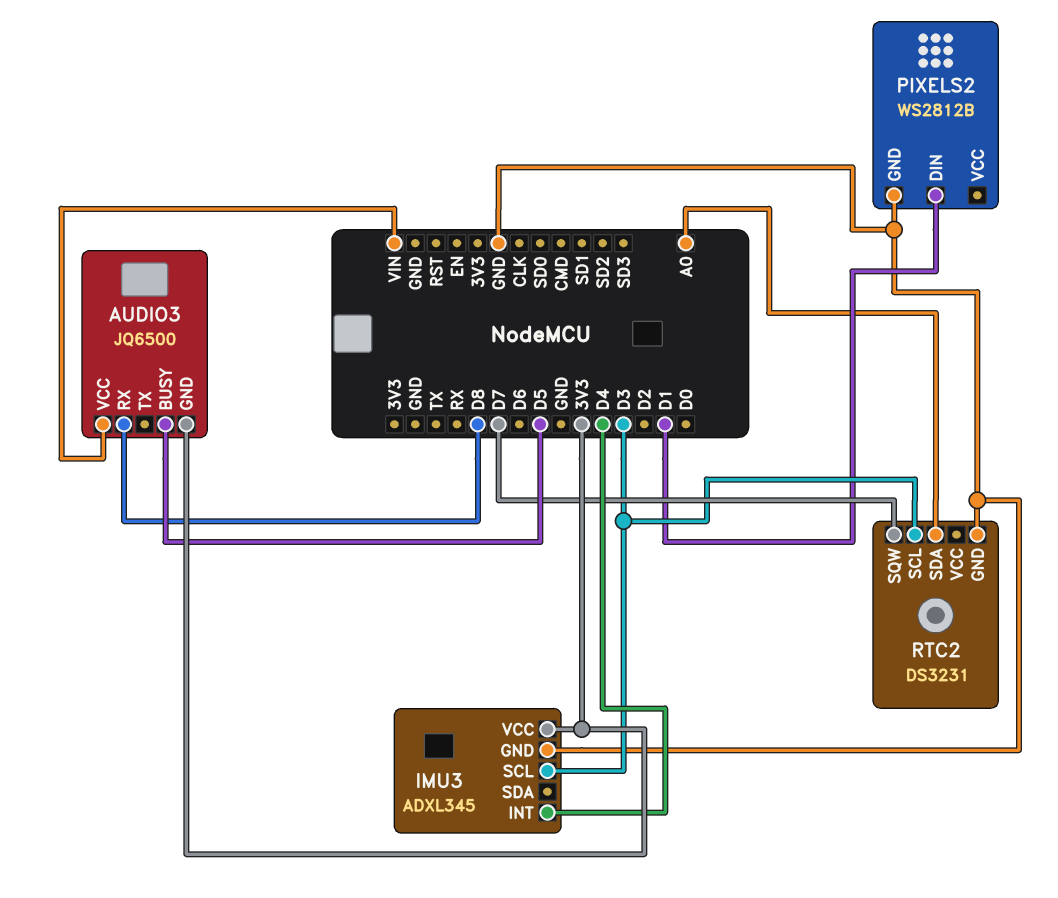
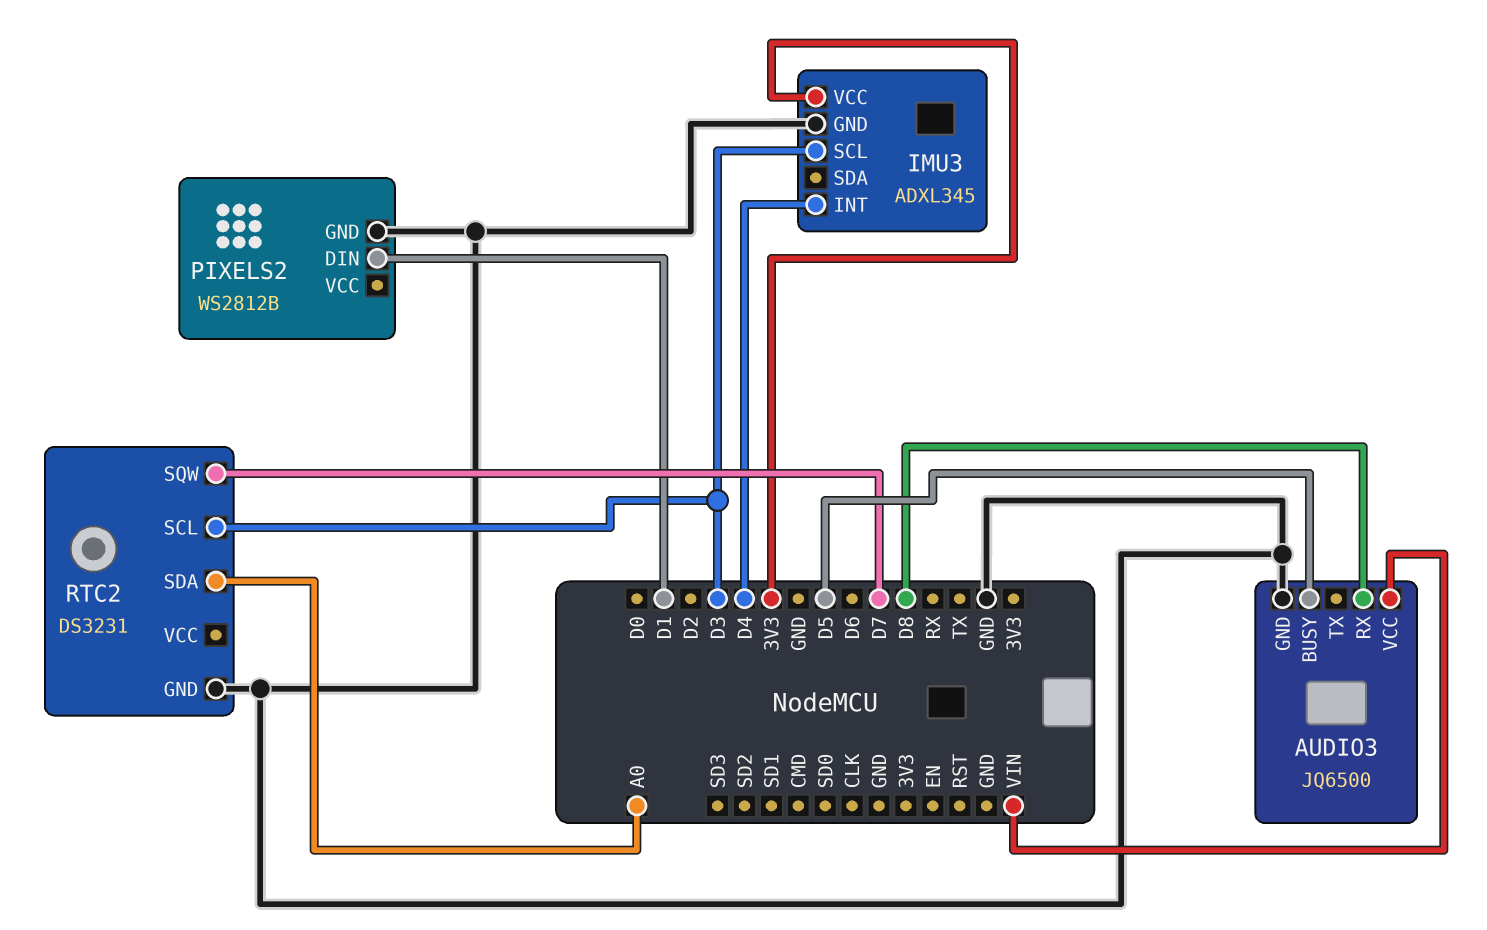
AUDIO3 pin GND: 3V3 -> GND

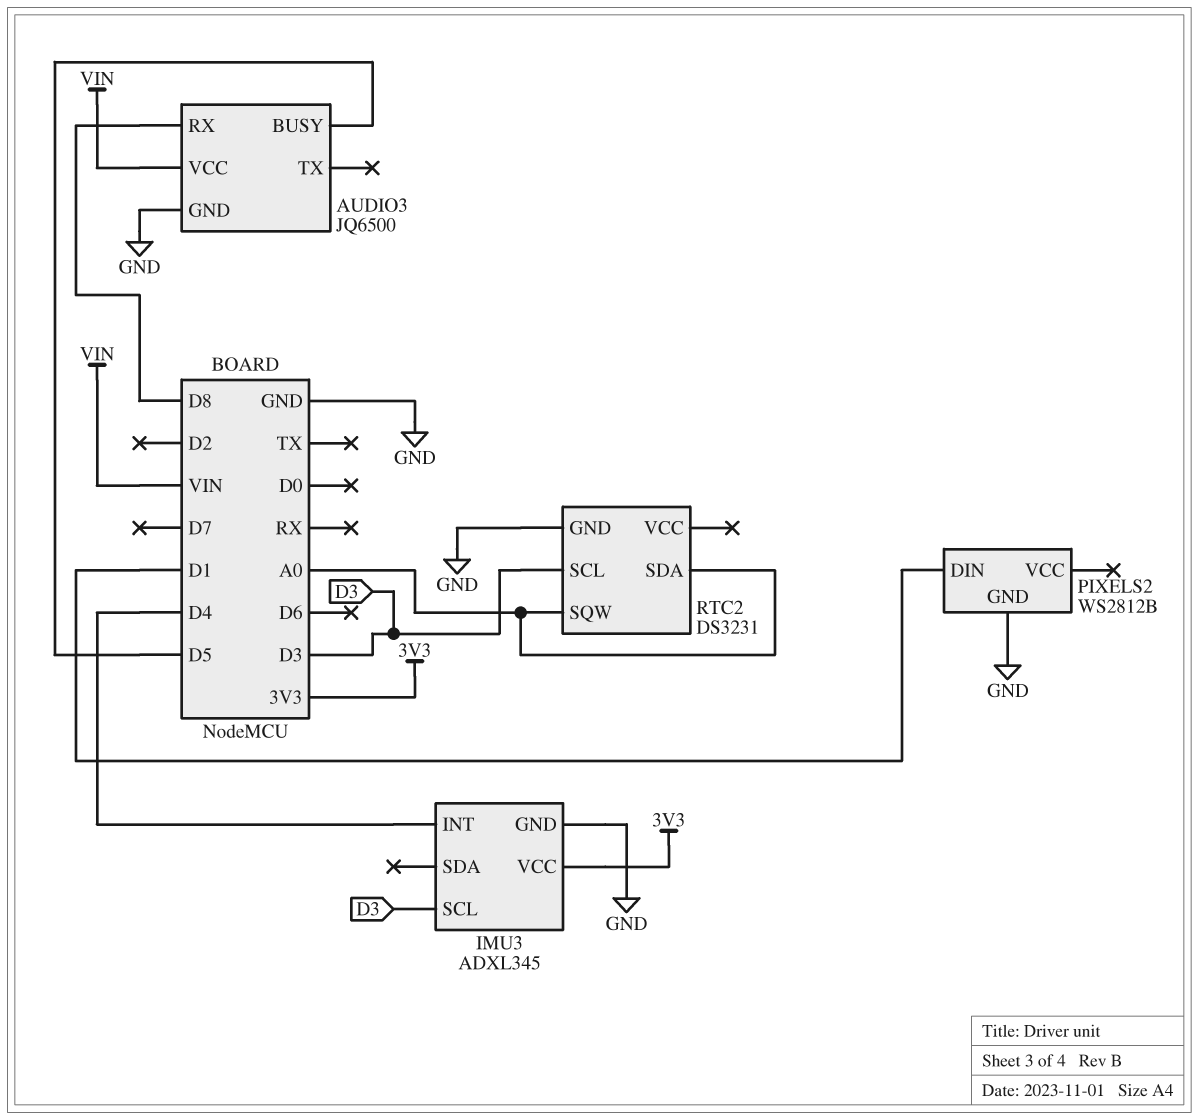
RTC2 pin SQW: D7 -> A0

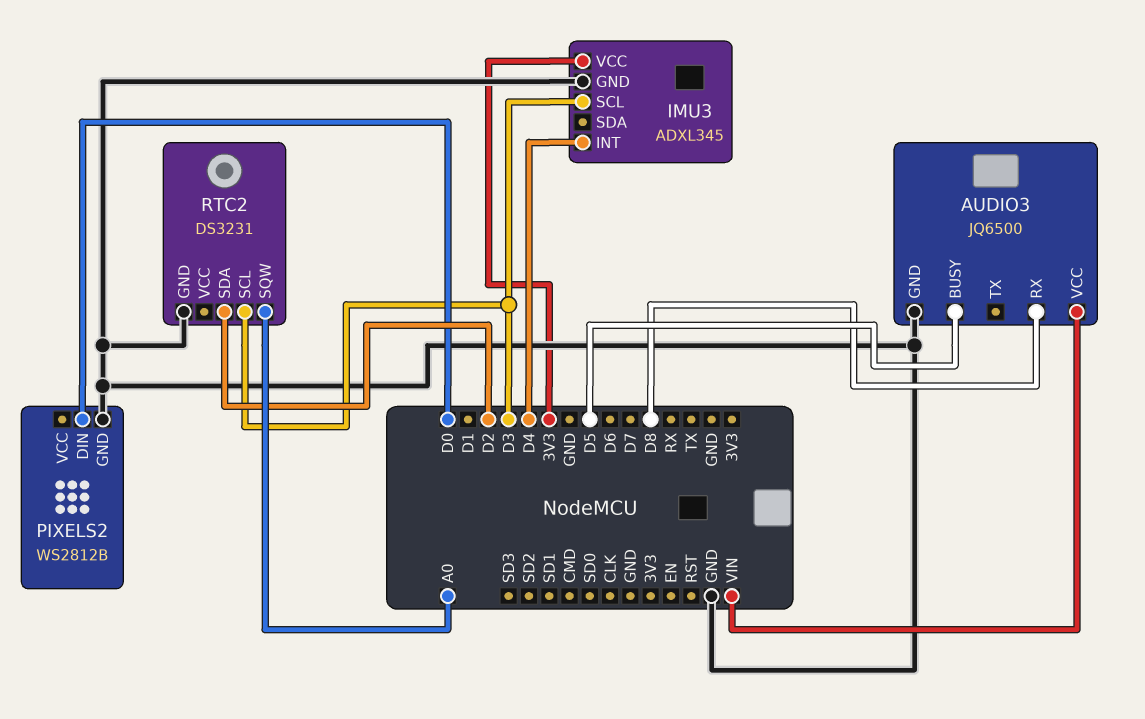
PIXELS2 pin DIN: D1 -> D0
RTC2 pin SDA: A0 -> D2

